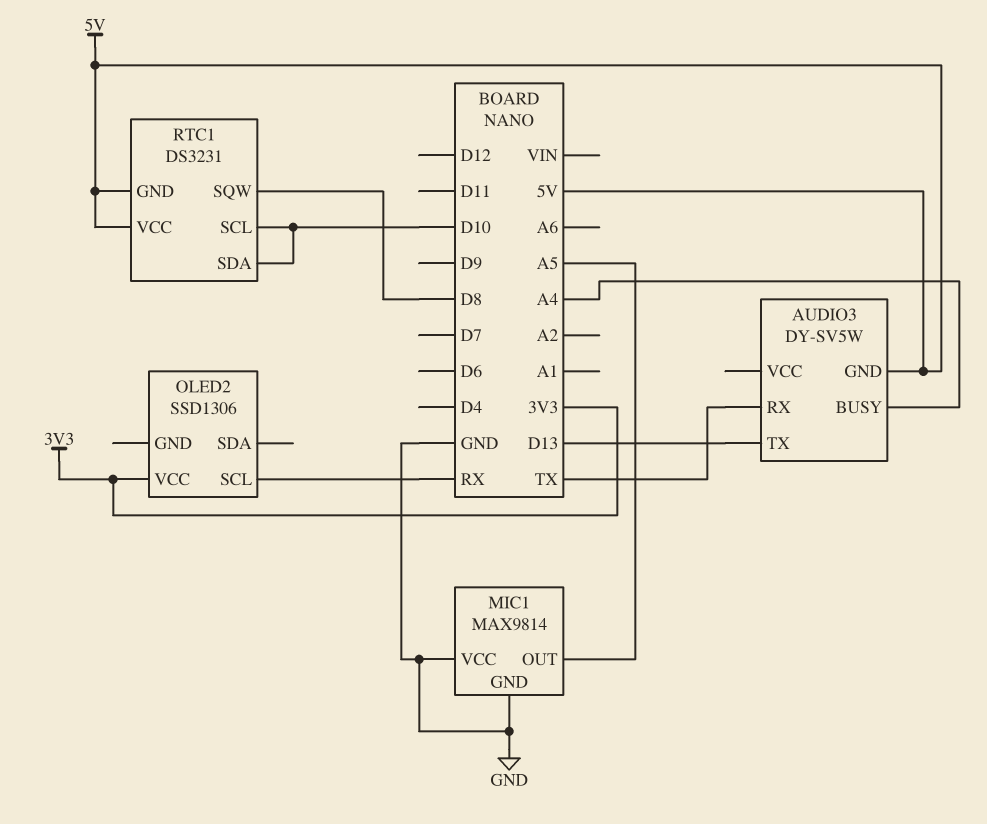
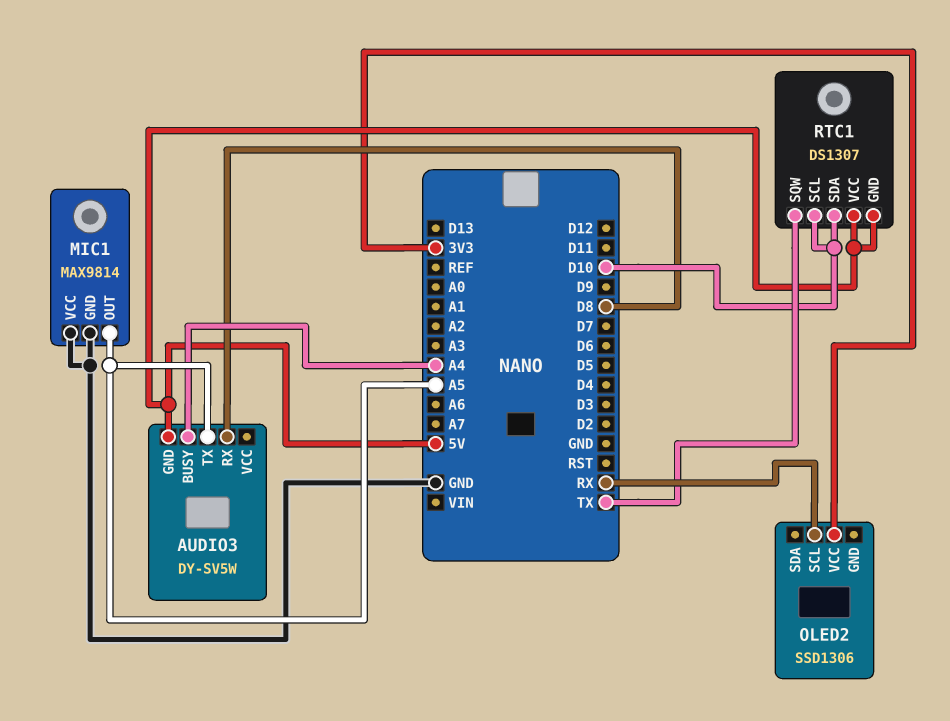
AUDIO3 pin RX: TX -> D8
AUDIO3 pin TX: D13 -> A5
RTC1: DS3231 -> DS1307
RTC1 pin SQW: D8 -> TX

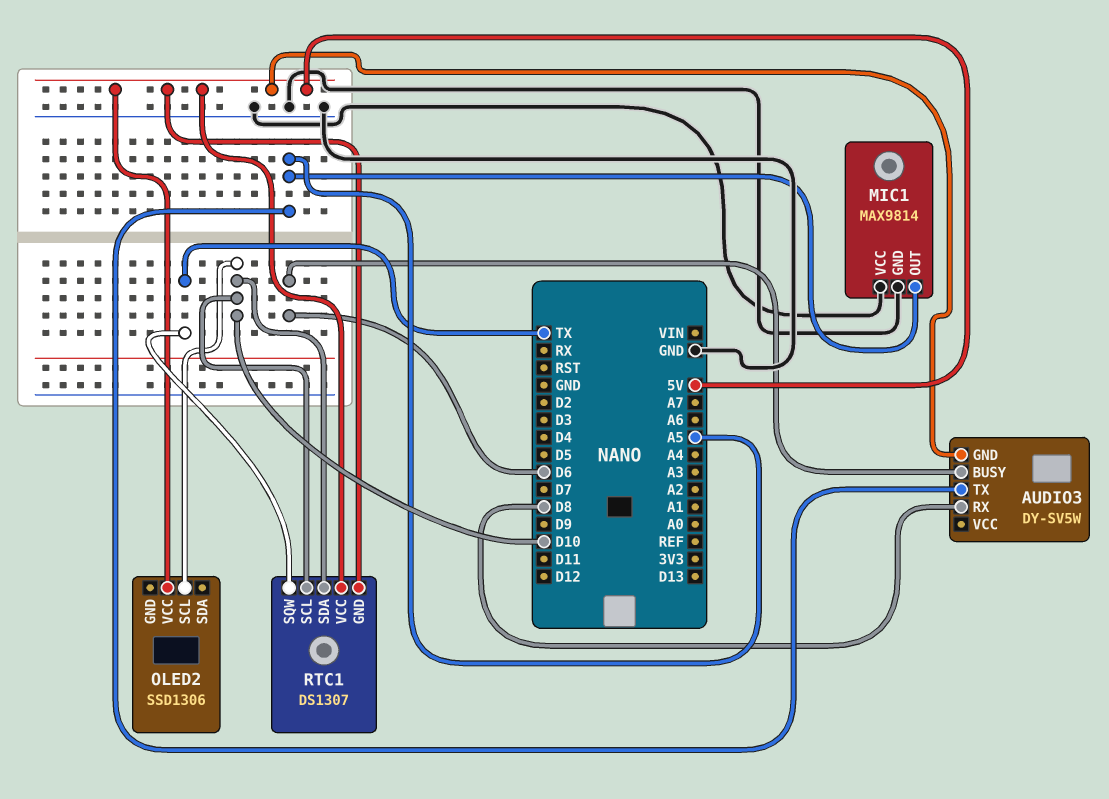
AUDIO3 pin BUSY: A4 -> D6
OLED2 pin SCL: RX -> D10
OLED2 pin VCC: 3V3 -> 5V

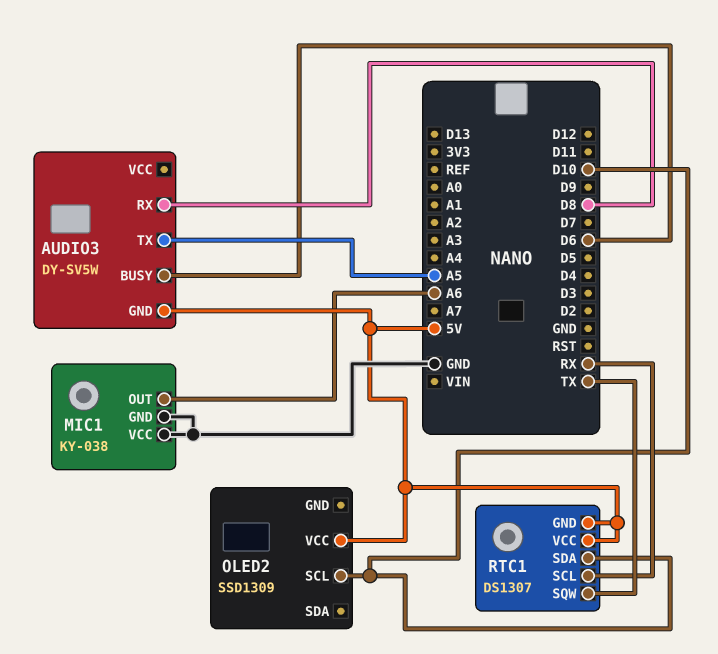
MIC1: MAX9814 -> KY-038
MIC1 pin OUT: A5 -> A6
OLED2: SSD1306 -> SSD1309
RTC1 pin SCL: D10 -> RX

